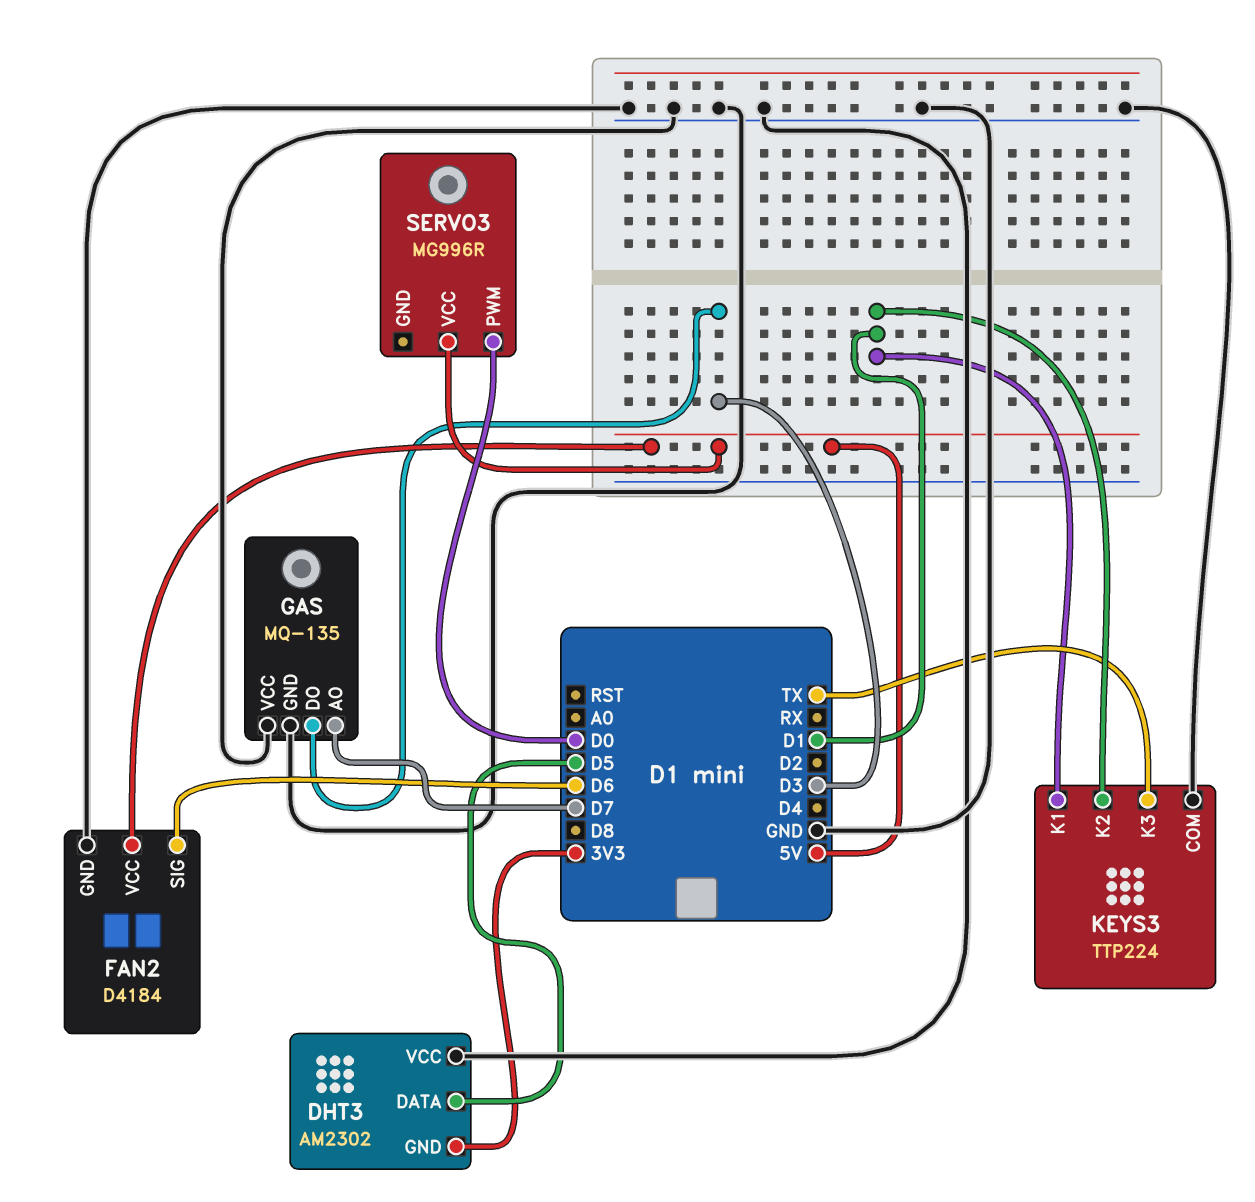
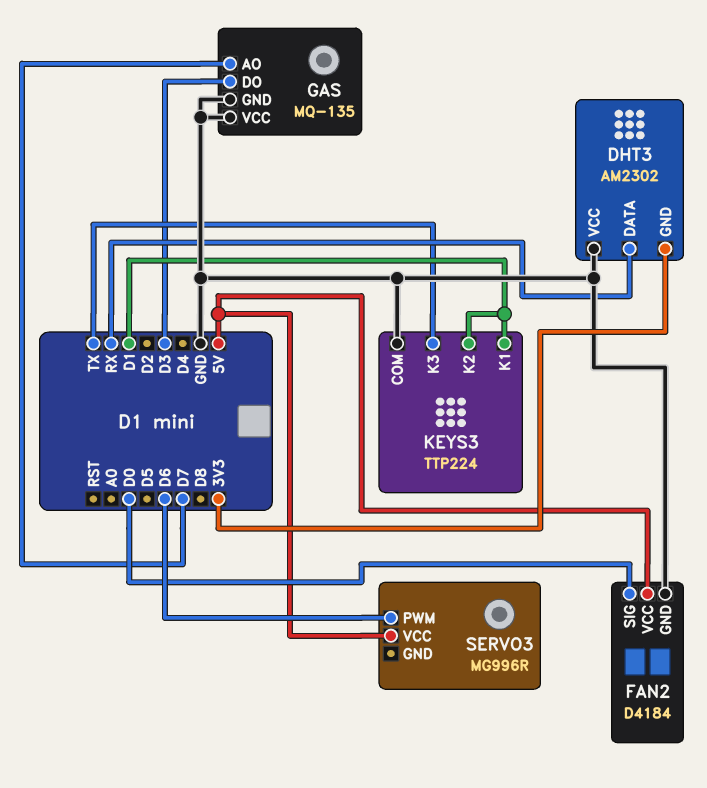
DHT3 pin DATA: D5 -> RX
FAN2 pin SIG: D6 -> D0
SERVO3 pin PWM: D0 -> D6

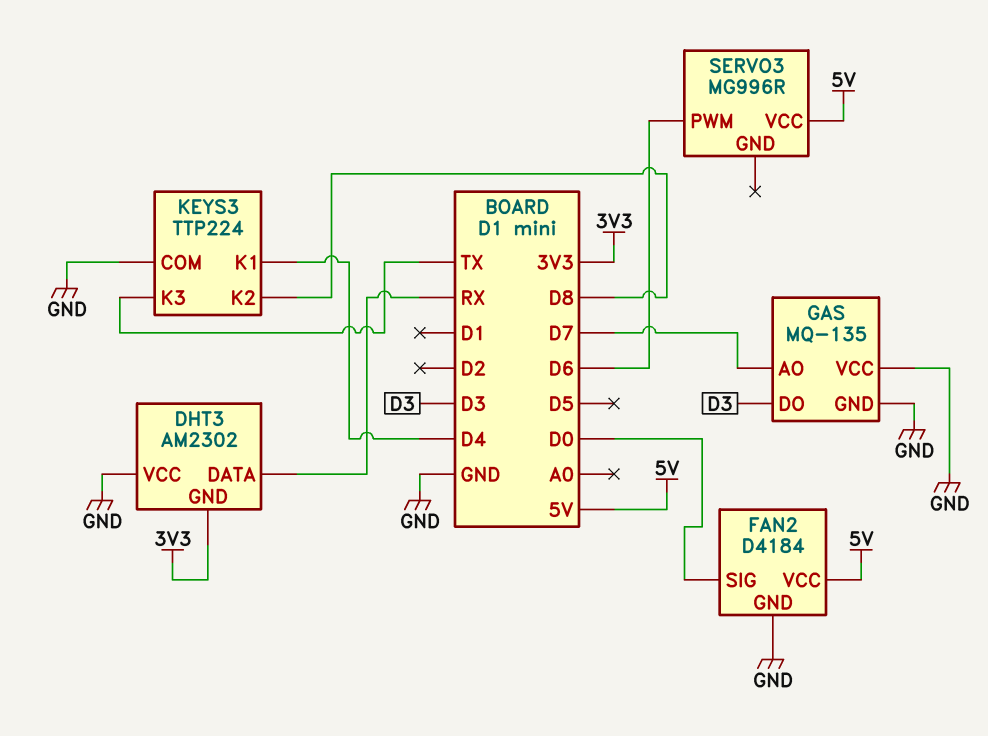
KEYS3 pin K1: D1 -> D4
KEYS3 pin K2: D1 -> D8

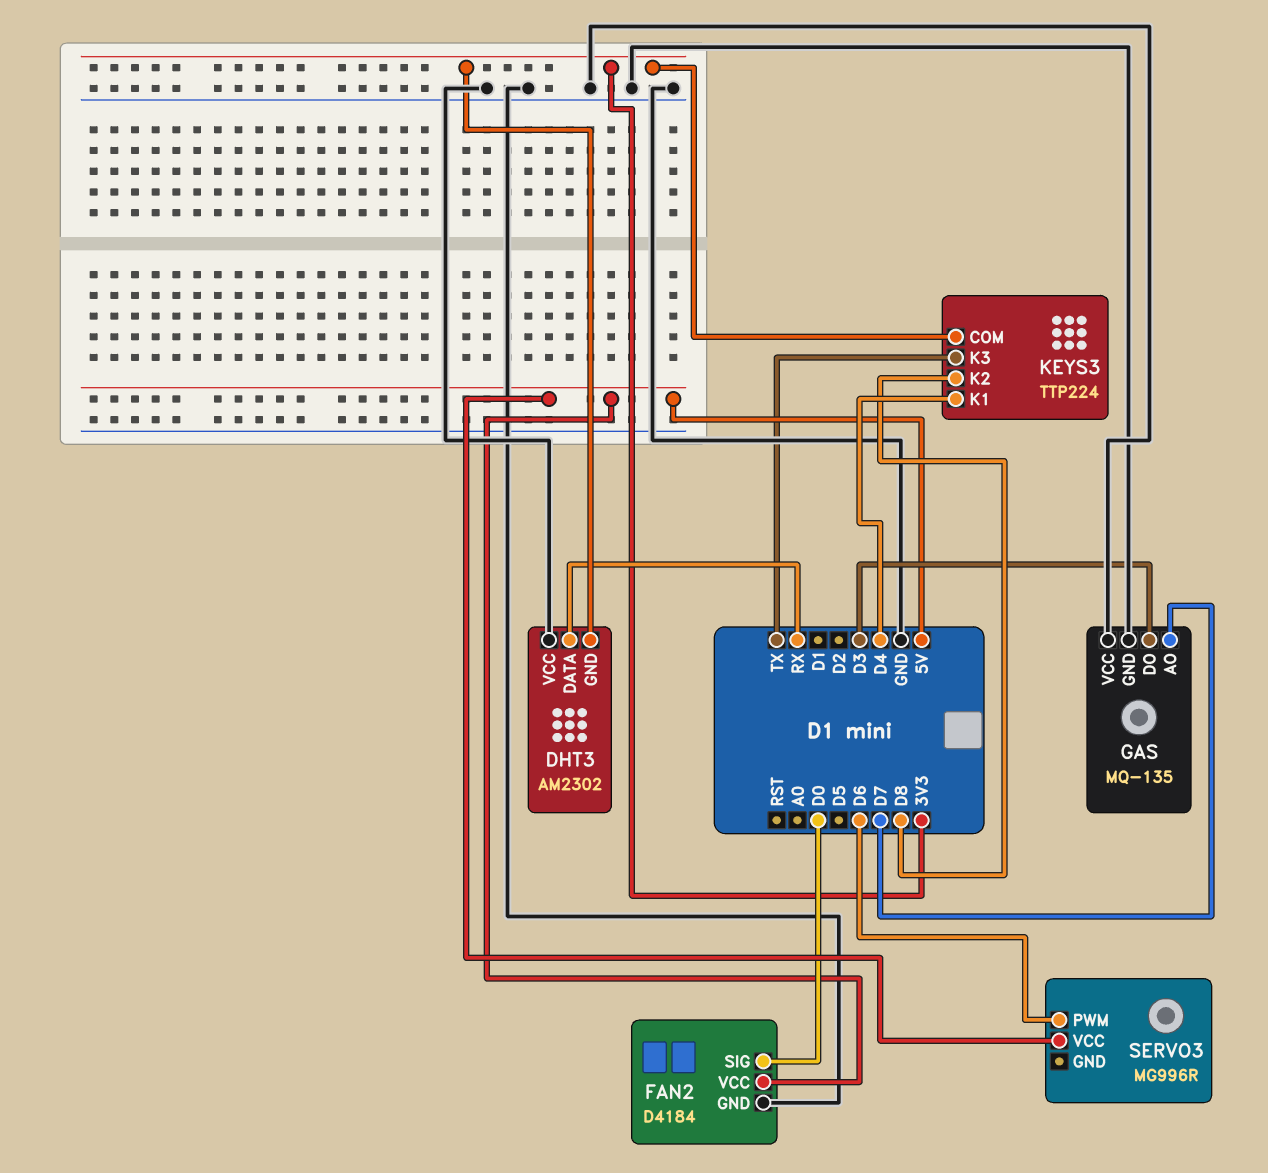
KEYS3 pin COM: GND -> 3V3

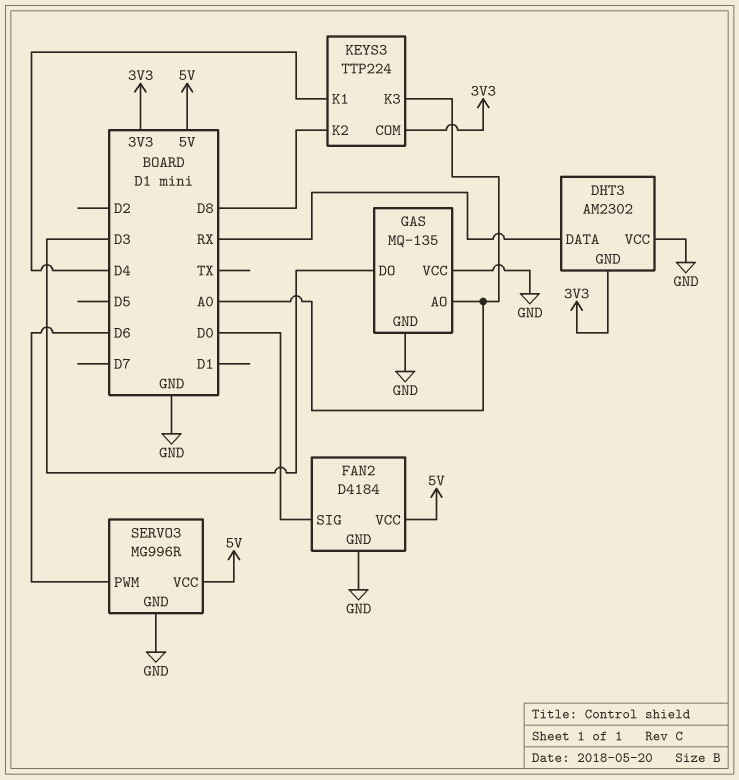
GAS pin AO: D7 -> A0
KEYS3 pin K3: TX -> A0
SERVO3 pin GND: none -> GND

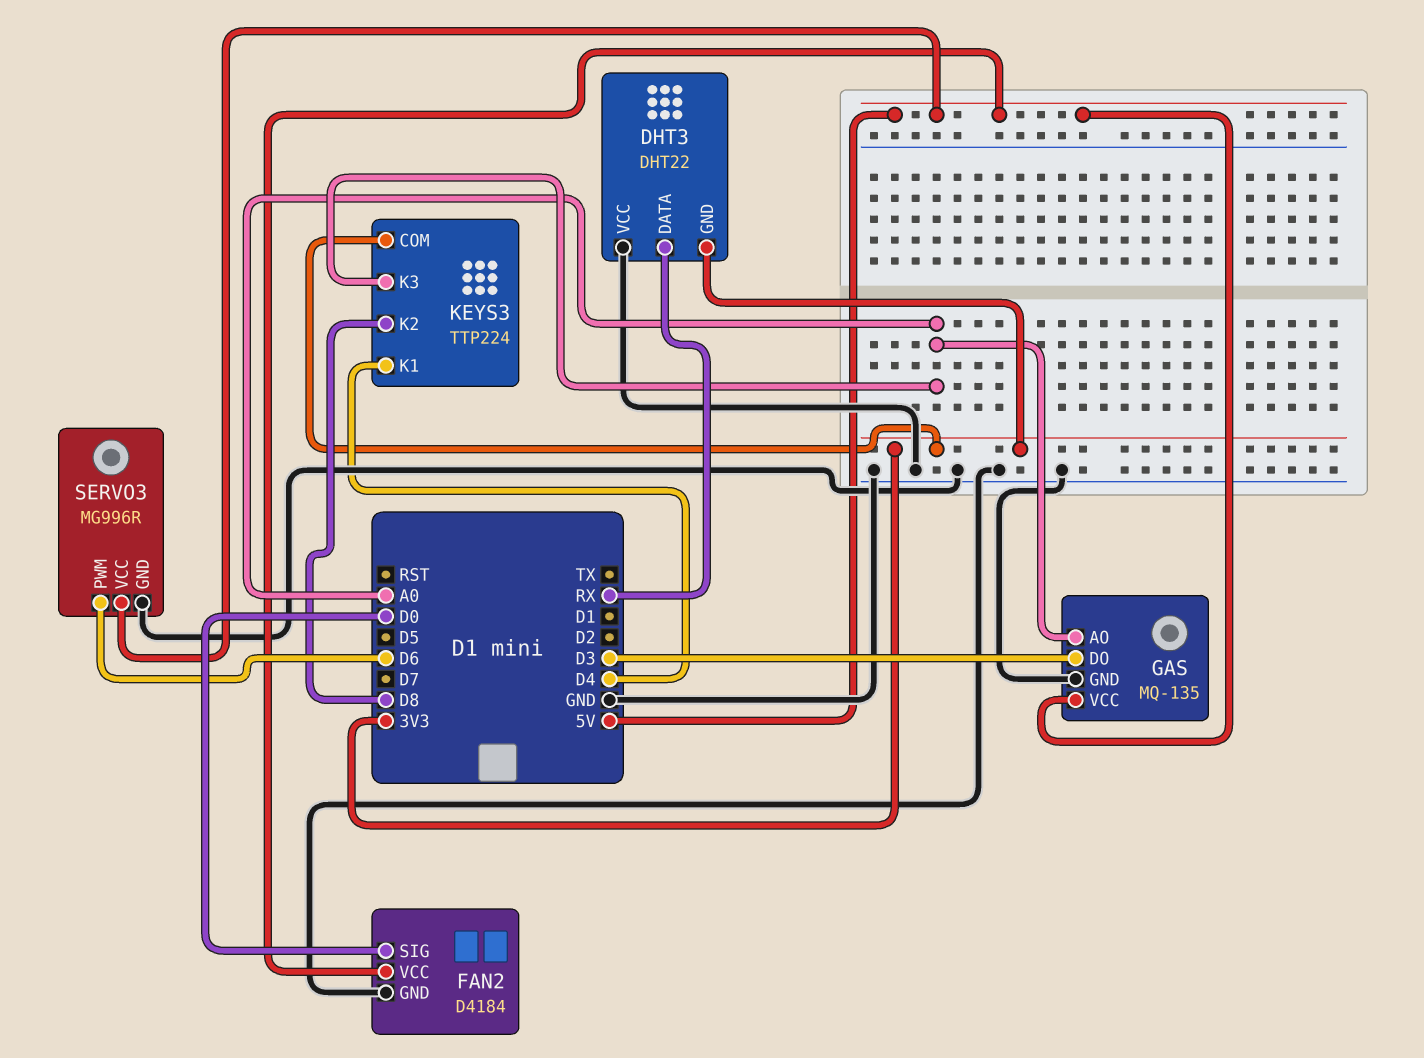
DHT3: AM2302 -> DHT22
GAS pin VCC: GND -> 5V

